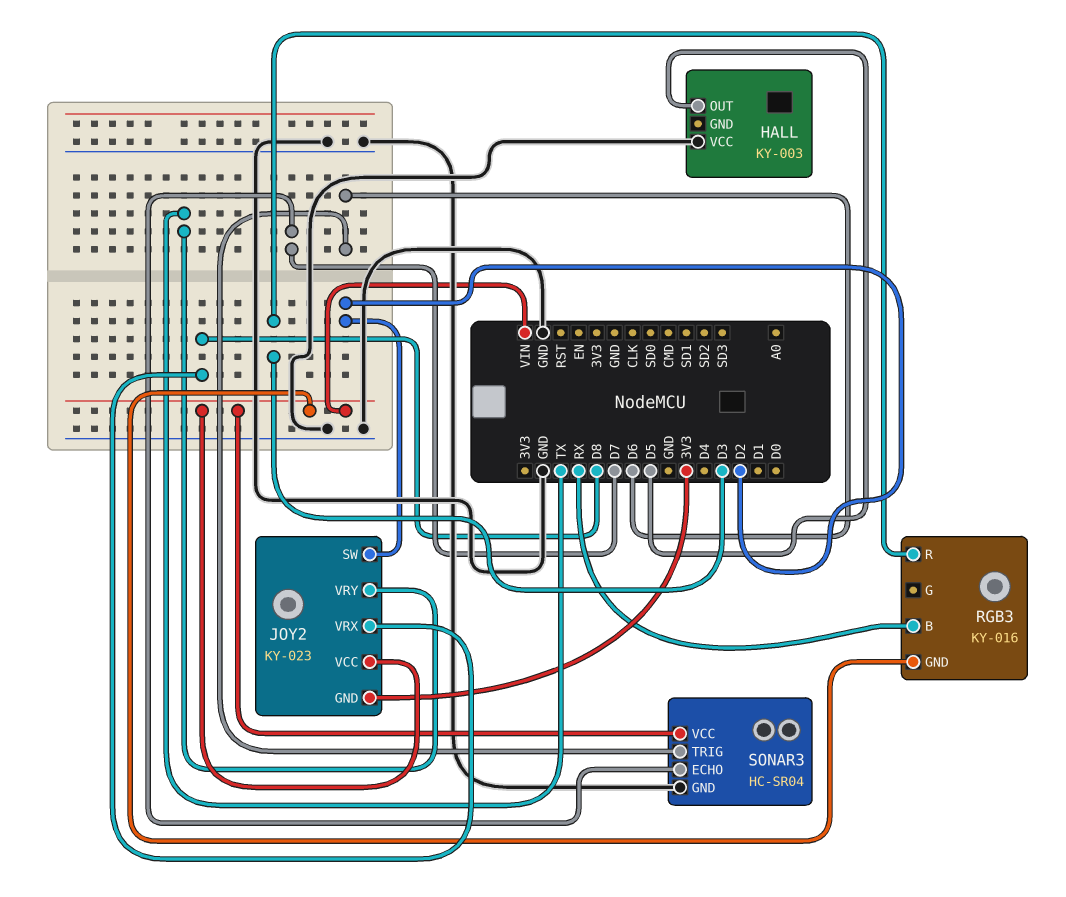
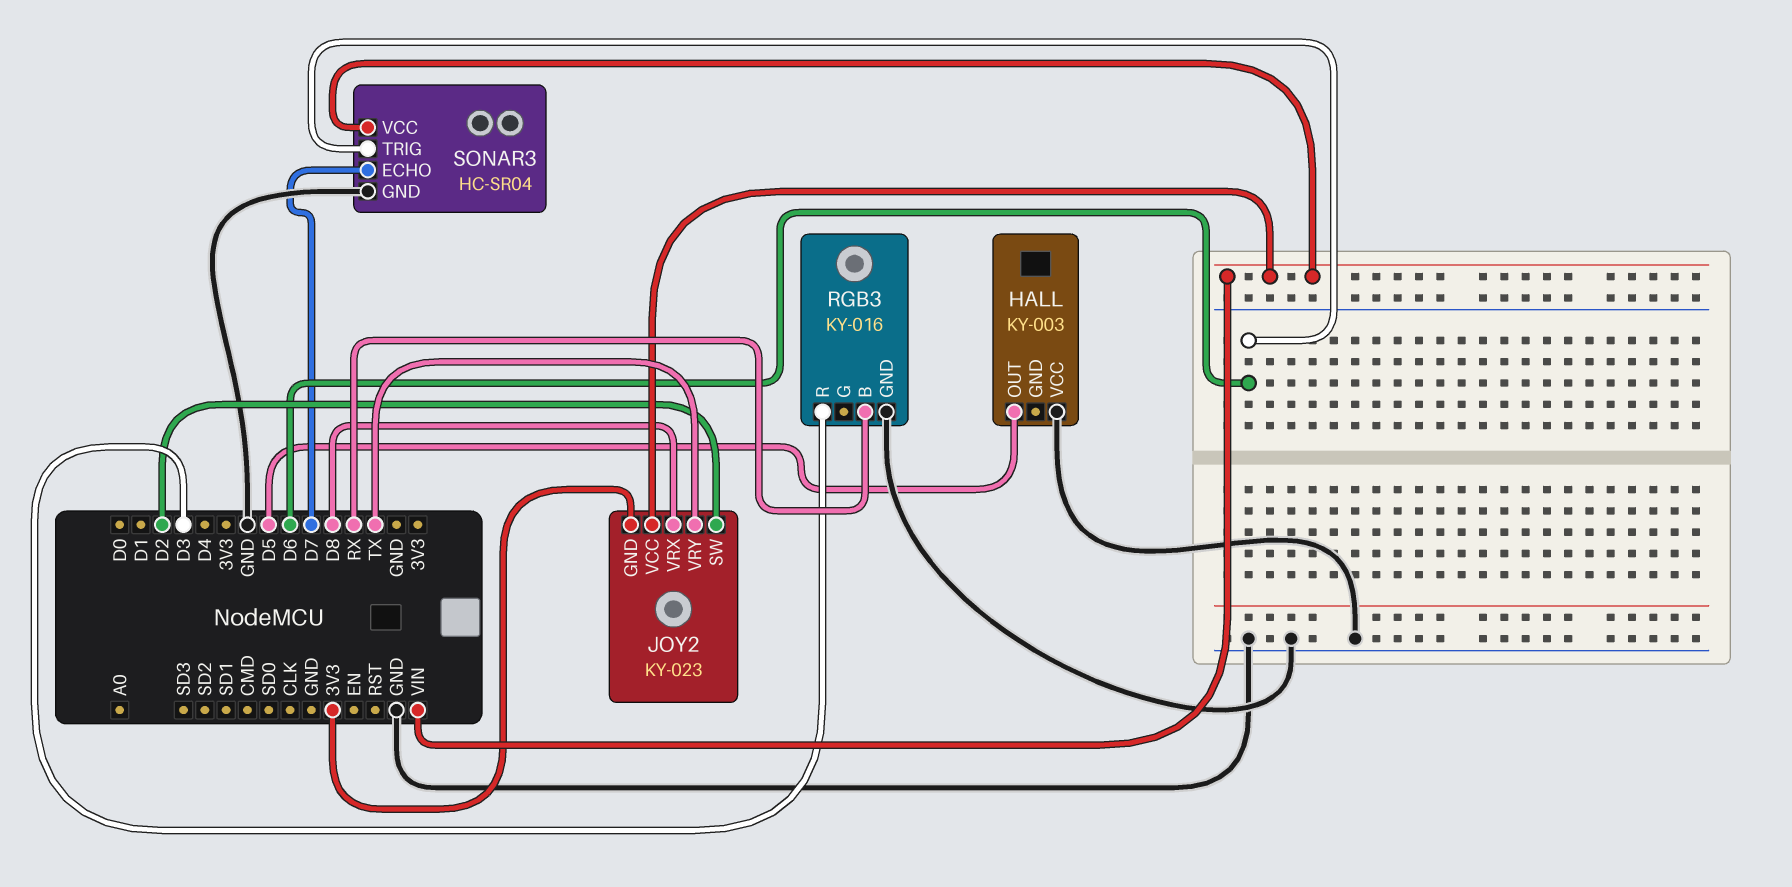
RGB3 pin GND: VIN -> GND

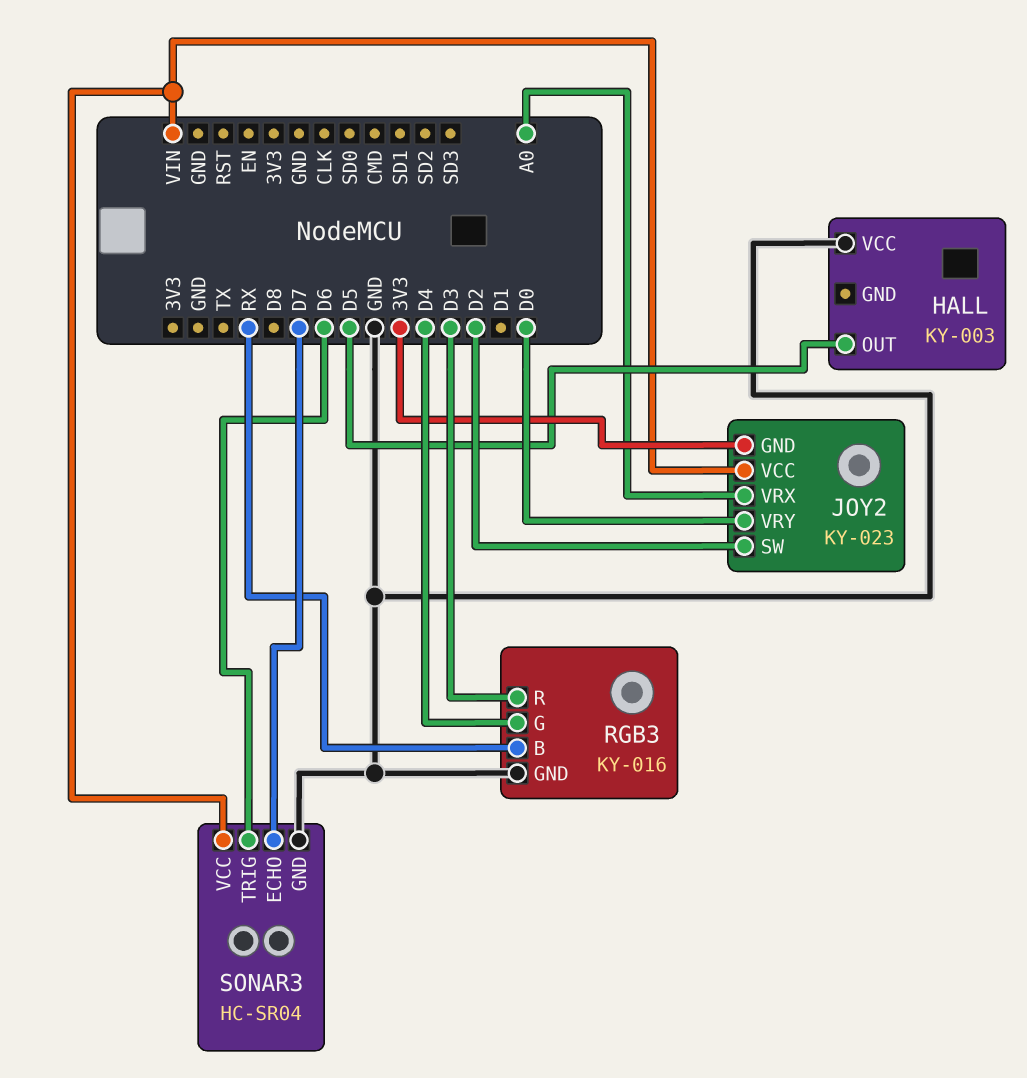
JOY2 pin VRX: D8 -> A0
JOY2 pin VRY: TX -> D0
RGB3 pin G: none -> D4

